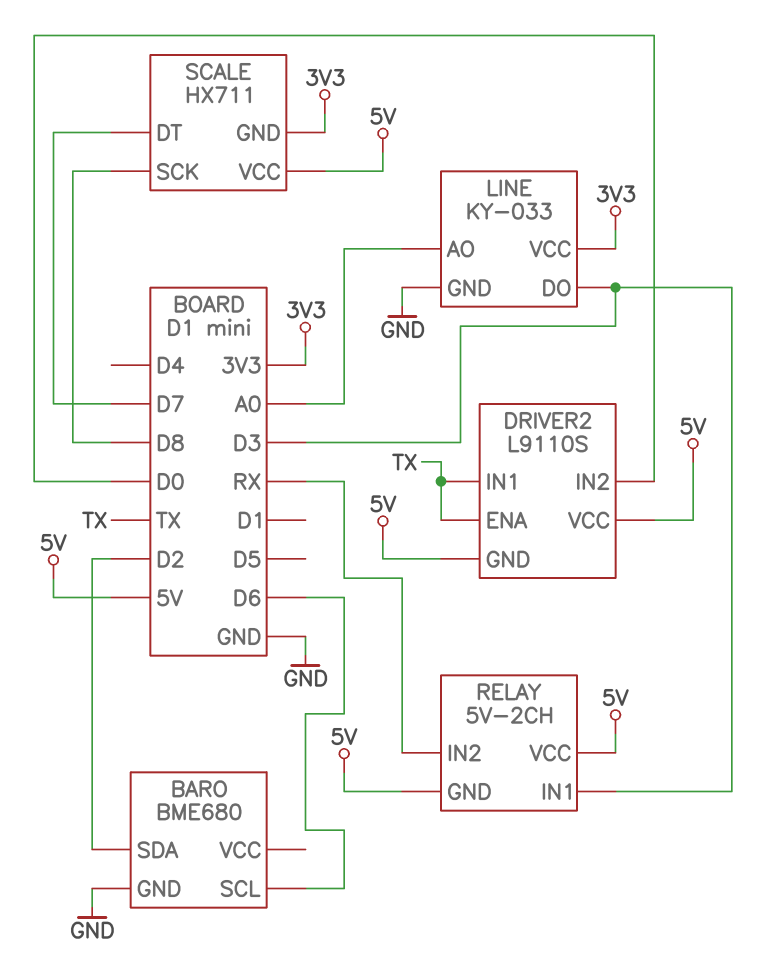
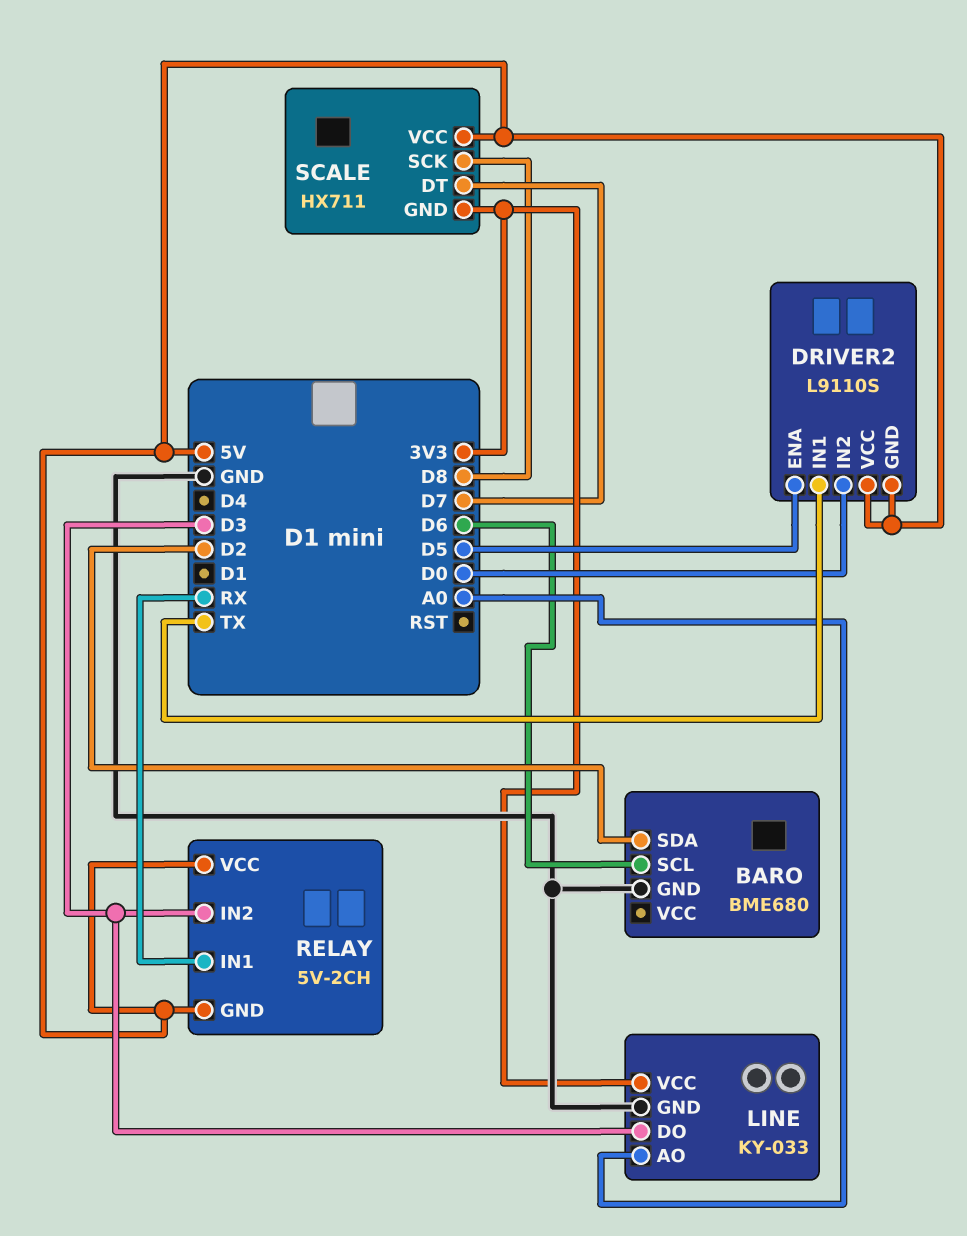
DRIVER2 pin ENA: TX -> D5
RELAY pin IN1: D3 -> RX
RELAY pin IN2: RX -> D3

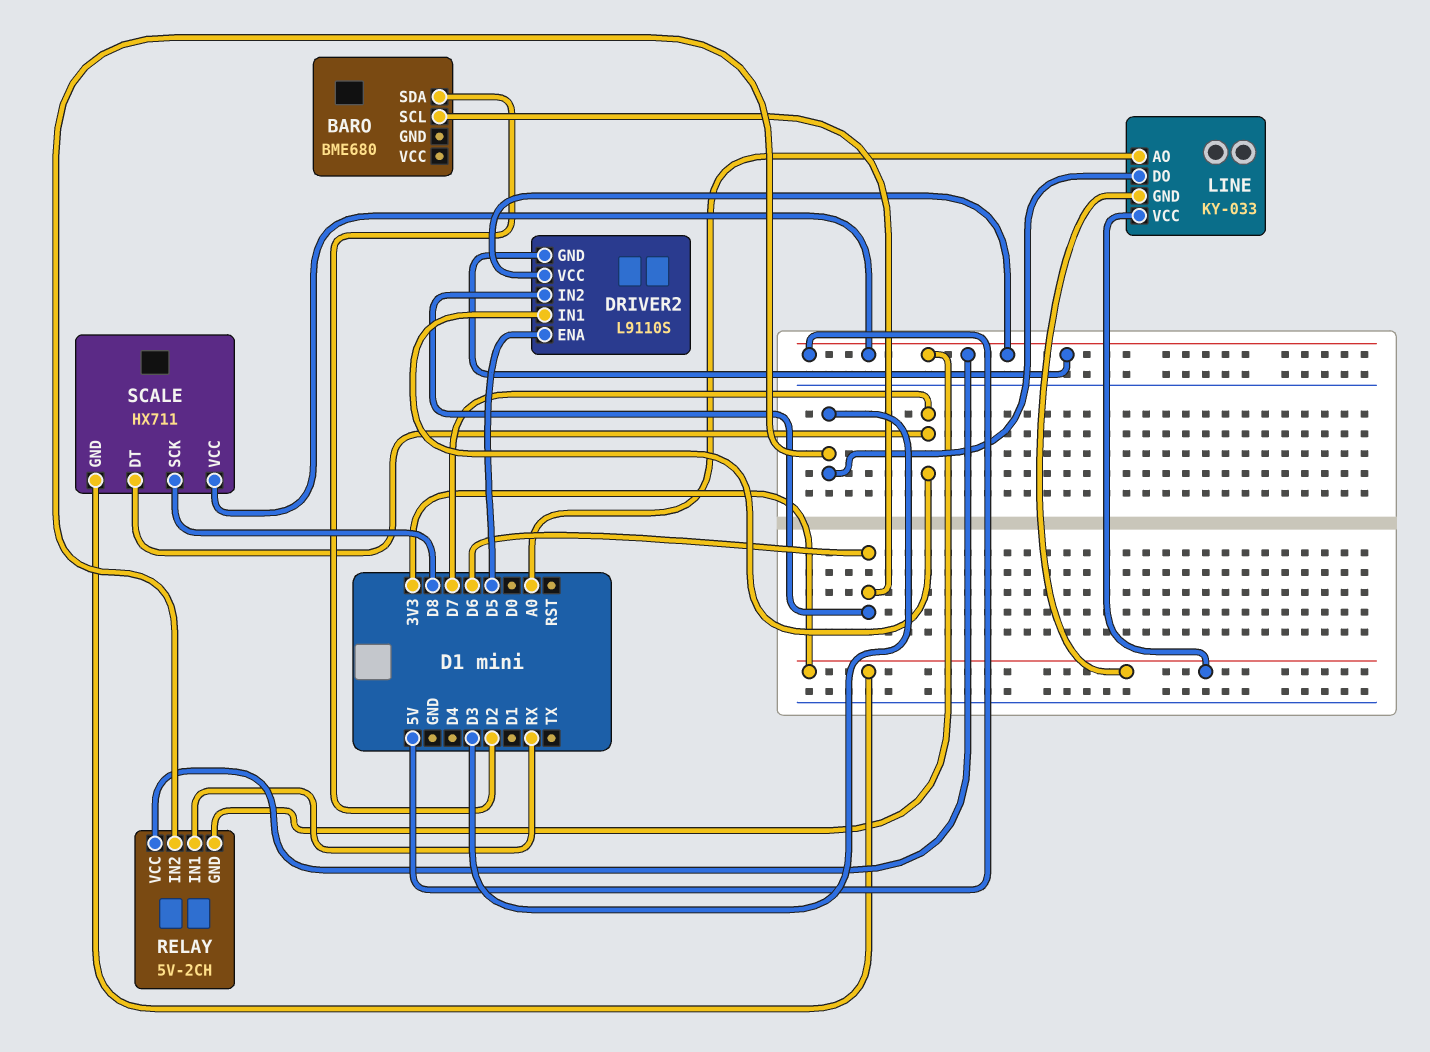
BARO pin GND: GND -> none
DRIVER2 pin IN1: TX -> D7
DRIVER2 pin IN2: D0 -> D6
LINE pin GND: GND -> 3V3

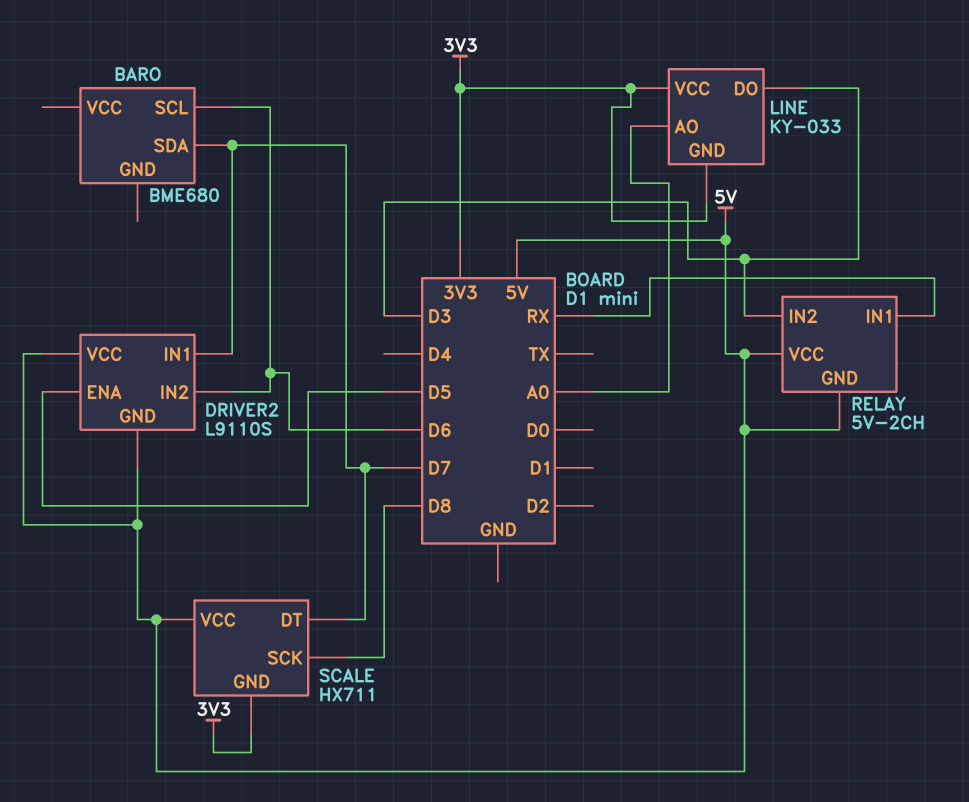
BARO pin SDA: D2 -> D7

